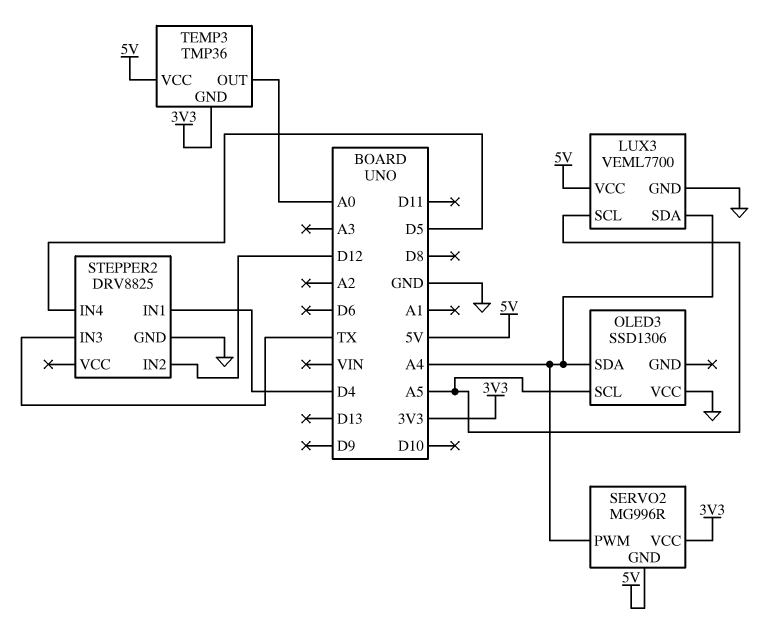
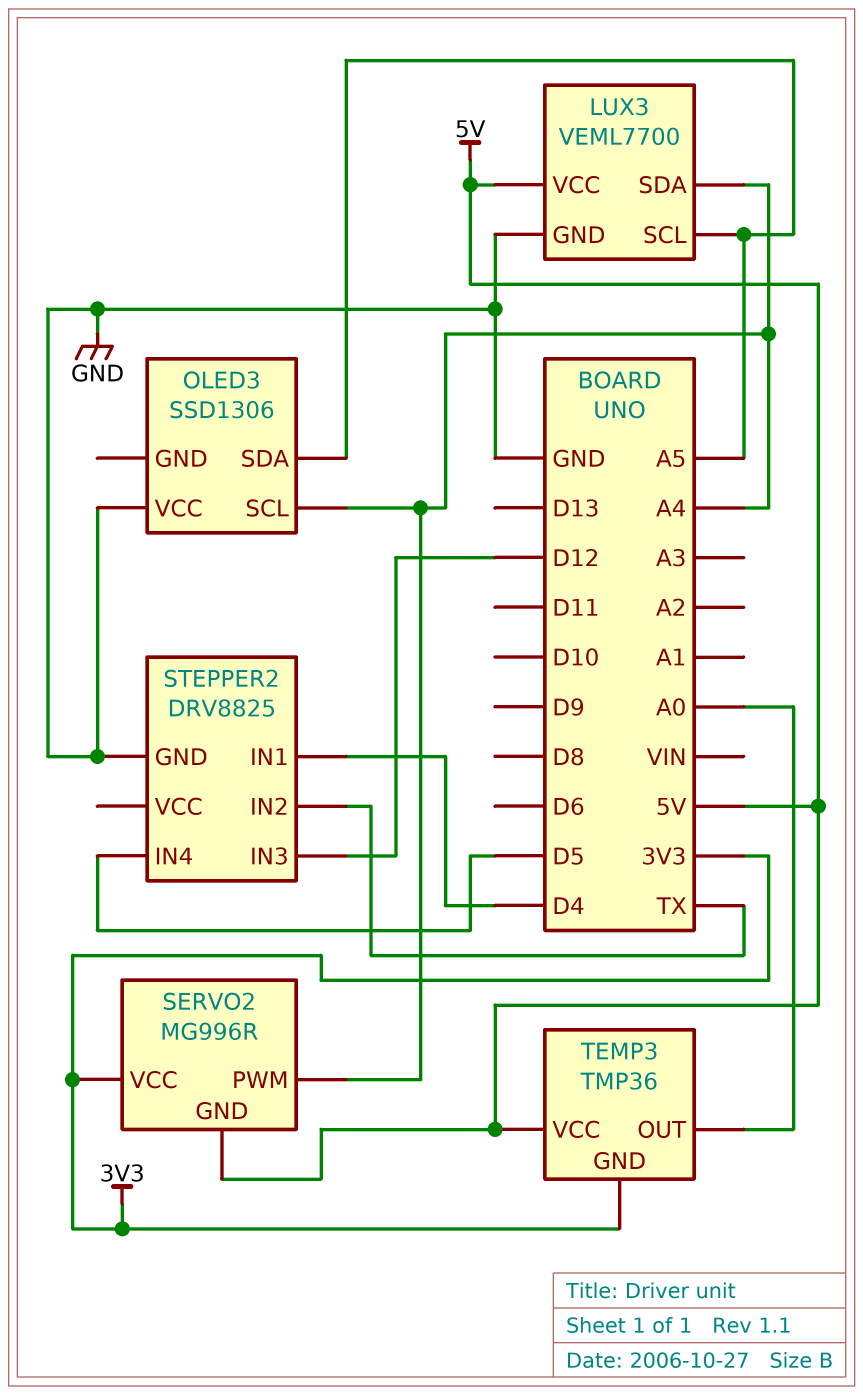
OLED3 pin SCL: A5 -> A4
OLED3 pin SDA: A4 -> A5
STEPPER2 pin IN2: D12 -> TX
STEPPER2 pin IN3: TX -> D12

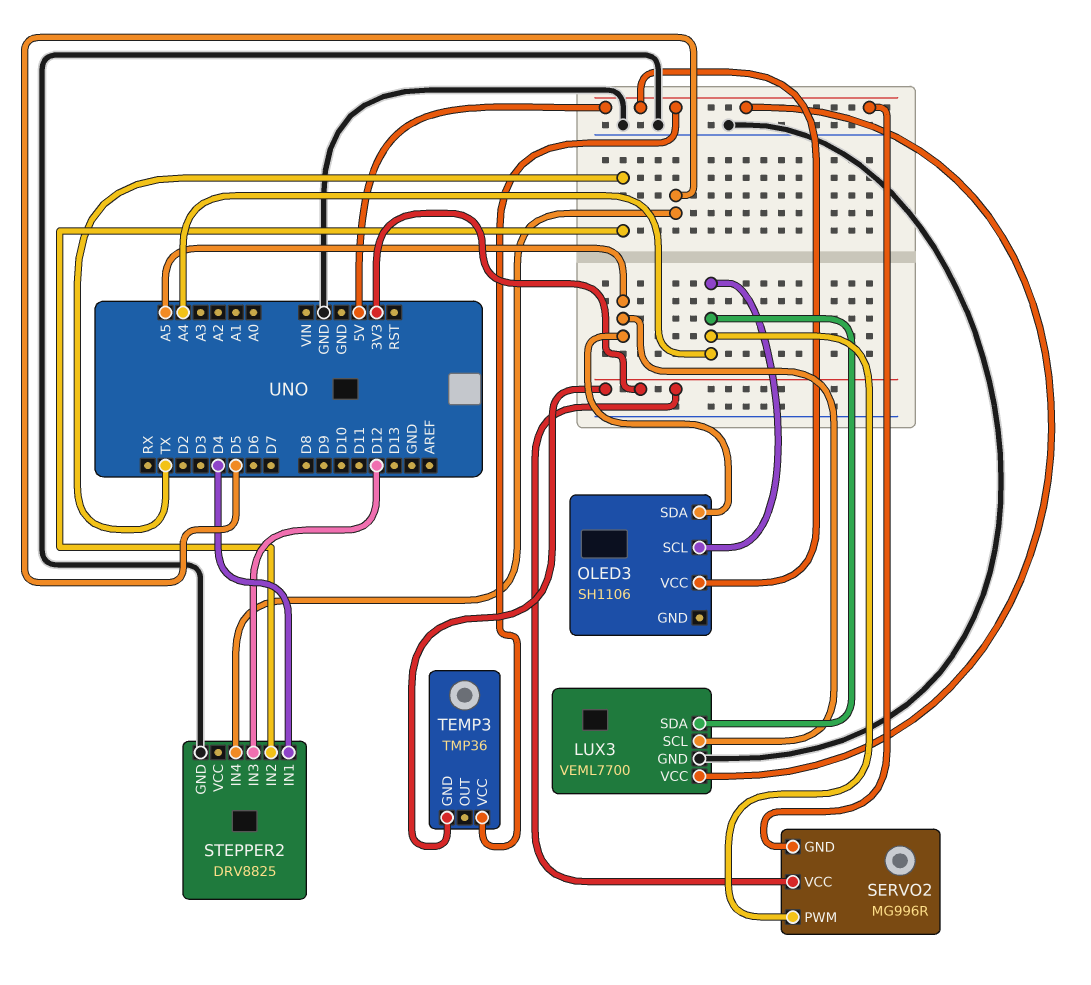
OLED3: SSD1306 -> SH1106
OLED3 pin VCC: GND -> 5V
TEMP3 pin OUT: A0 -> none

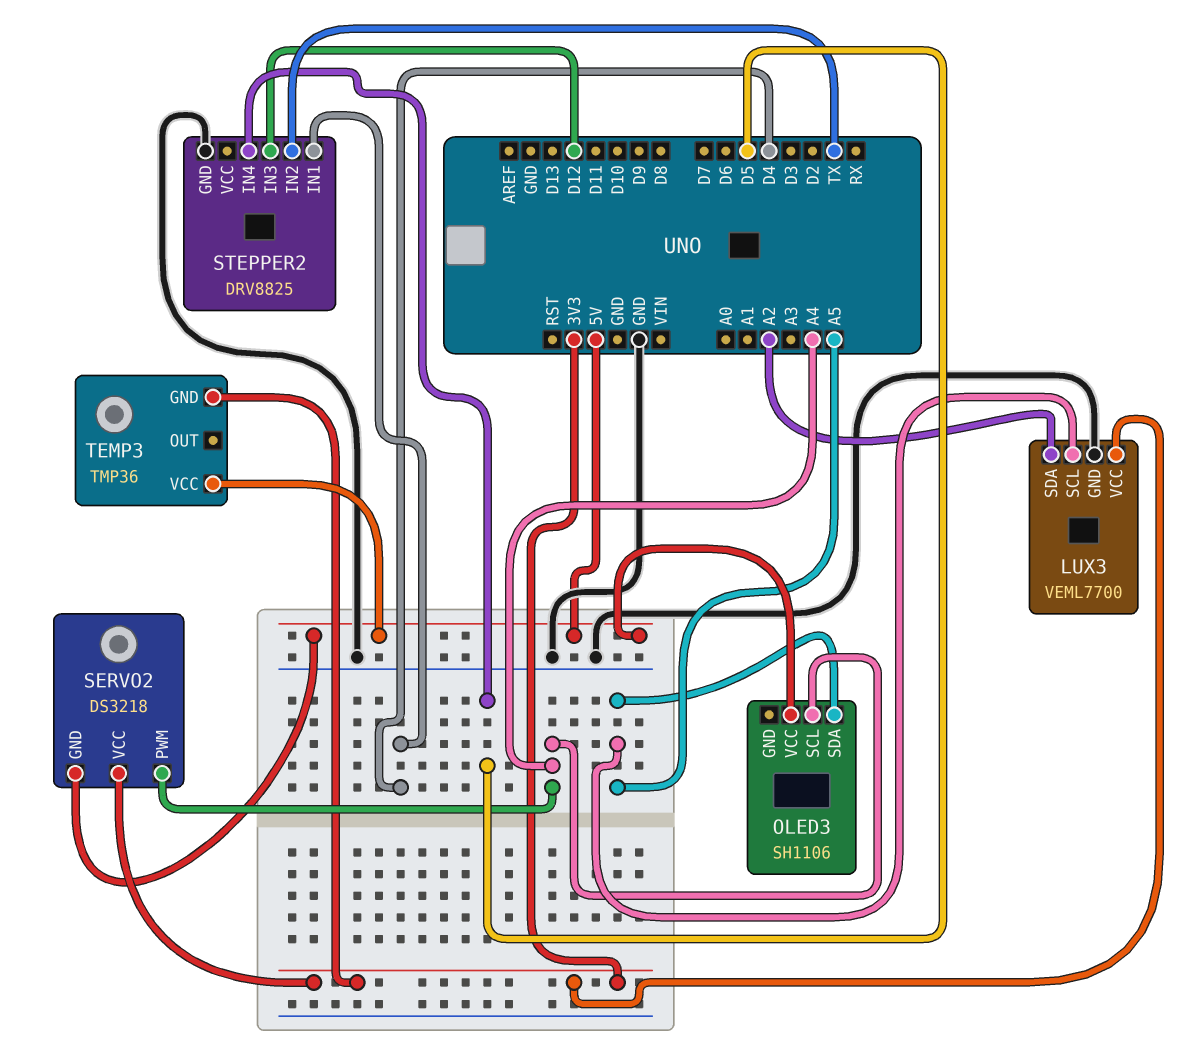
LUX3 pin SDA: A4 -> A2
LUX3 pin VCC: 5V -> 3V3
SERVO2: MG996R -> DS3218

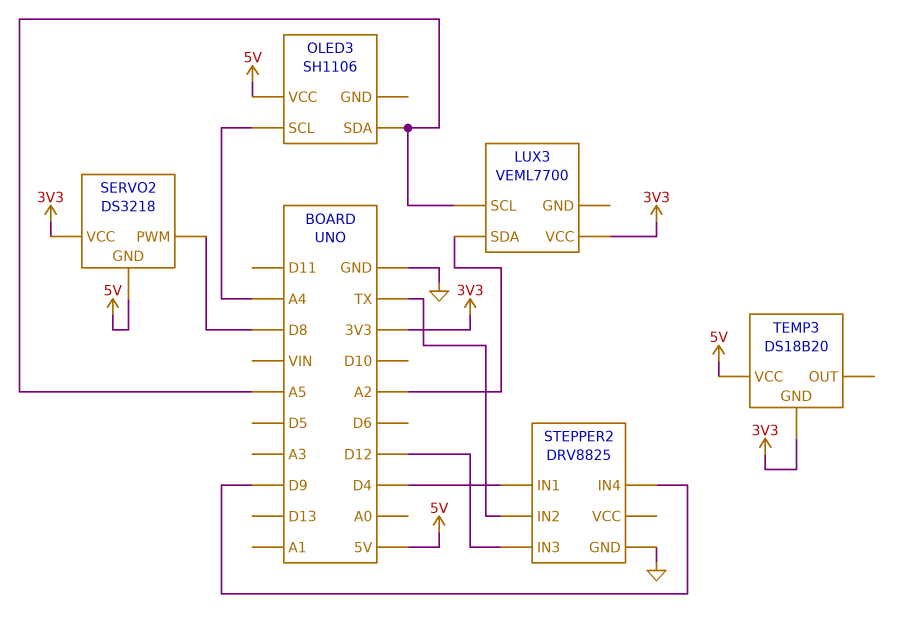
LUX3 pin GND: GND -> none
SERVO2 pin PWM: A4 -> D8
STEPPER2 pin IN4: D5 -> D9
TEMP3: TMP36 -> DS18B20

